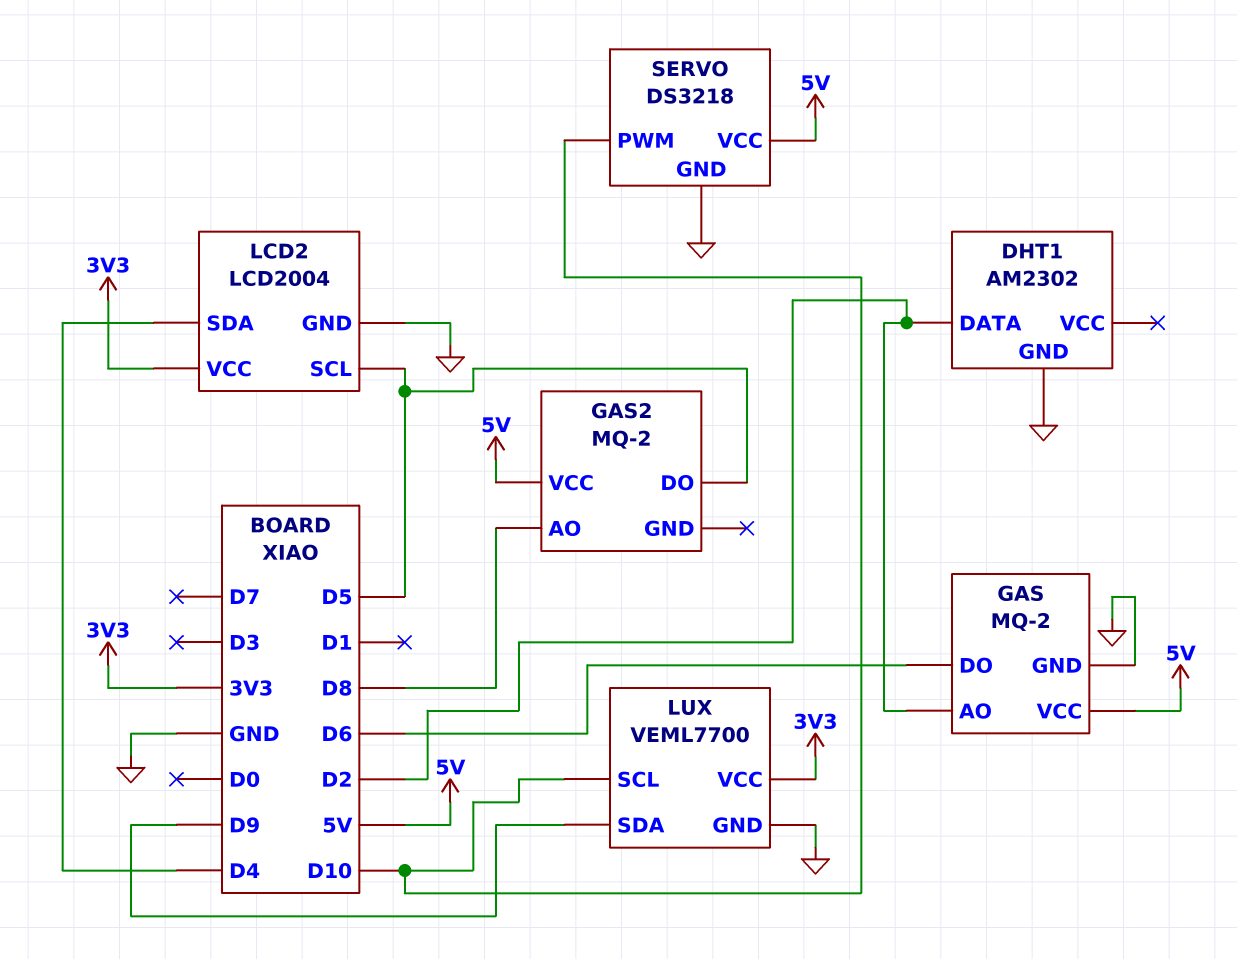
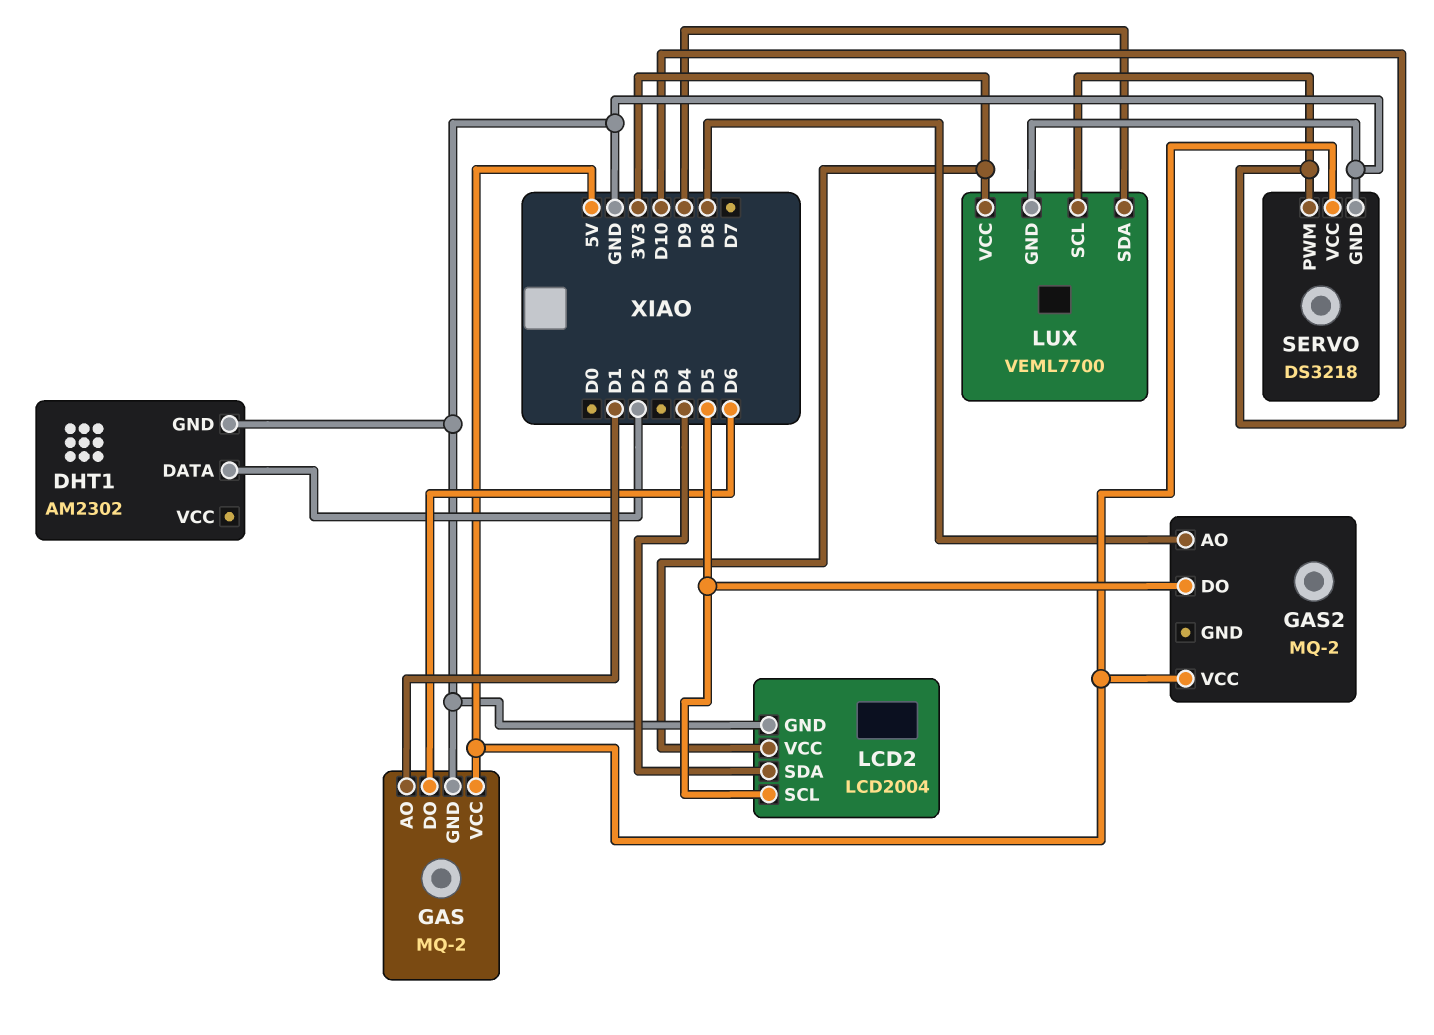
GAS pin AO: D2 -> D1

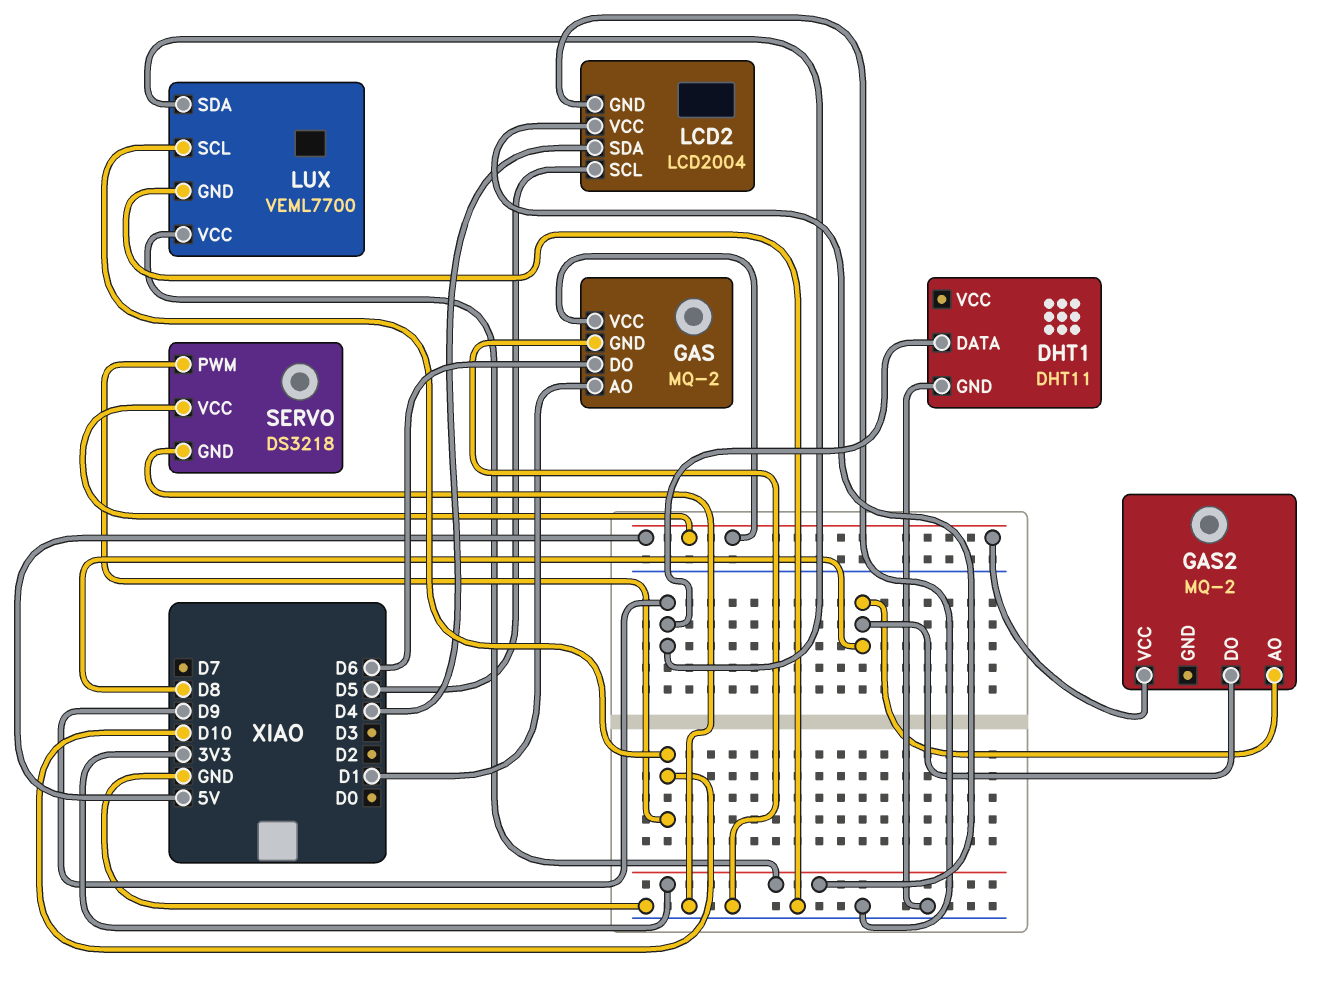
DHT1: AM2302 -> DHT11
DHT1 pin DATA: D2 -> D9
GAS2 pin DO: D5 -> D8

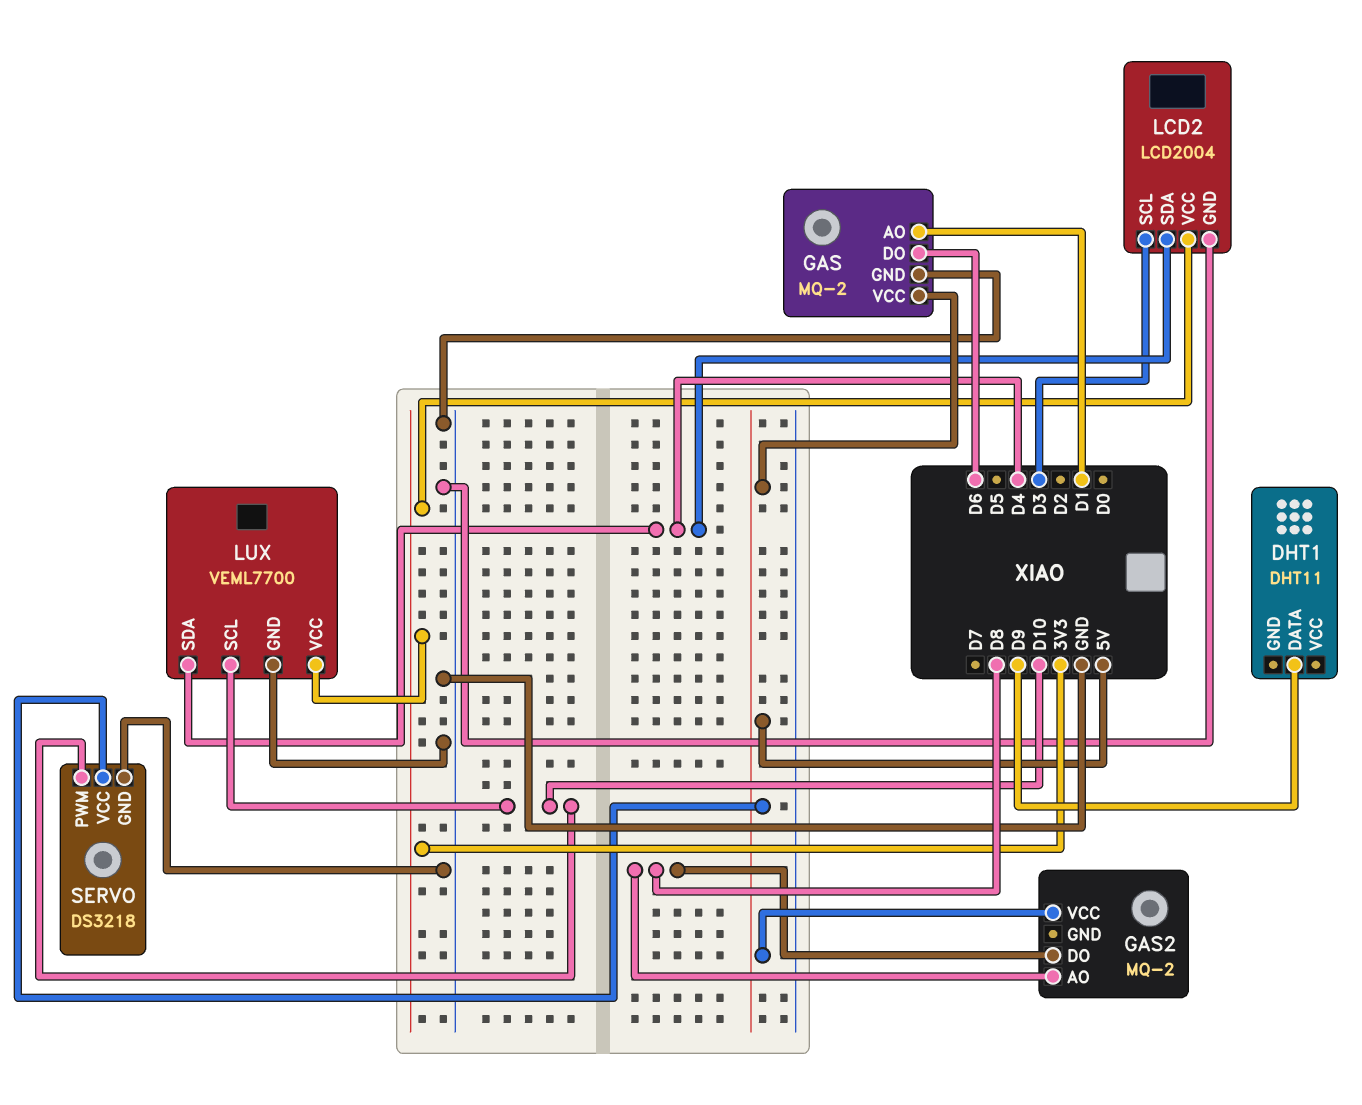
DHT1 pin GND: GND -> none
LCD2 pin SCL: D5 -> D3
LUX pin SDA: D9 -> D4

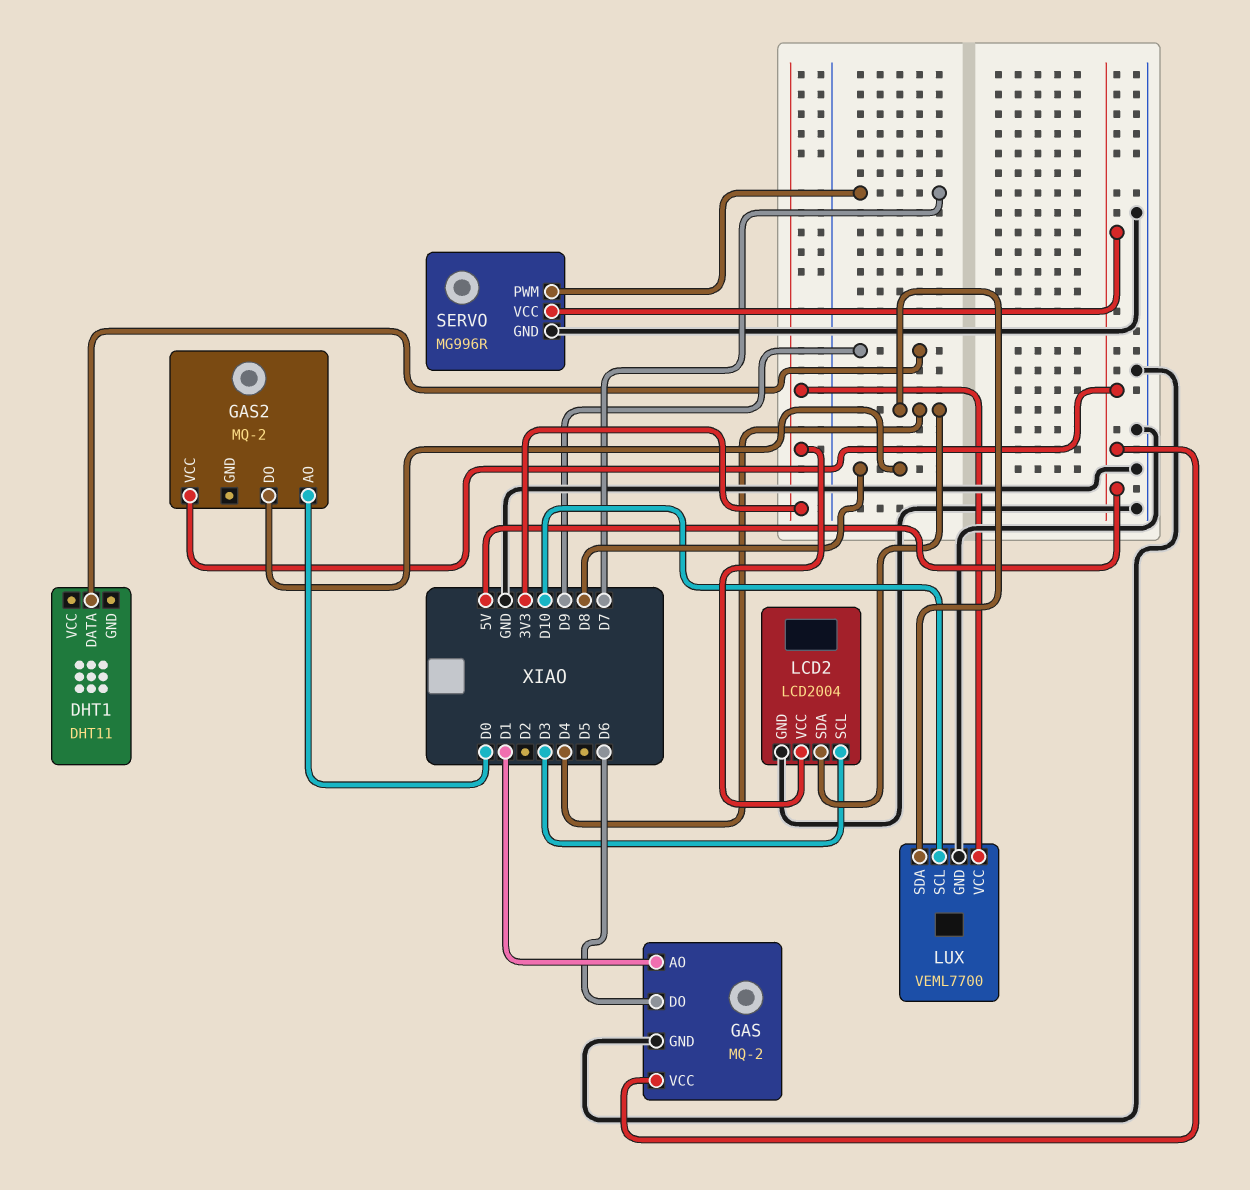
GAS2 pin AO: D8 -> D0
SERVO: DS3218 -> MG996R
SERVO pin PWM: D10 -> D7

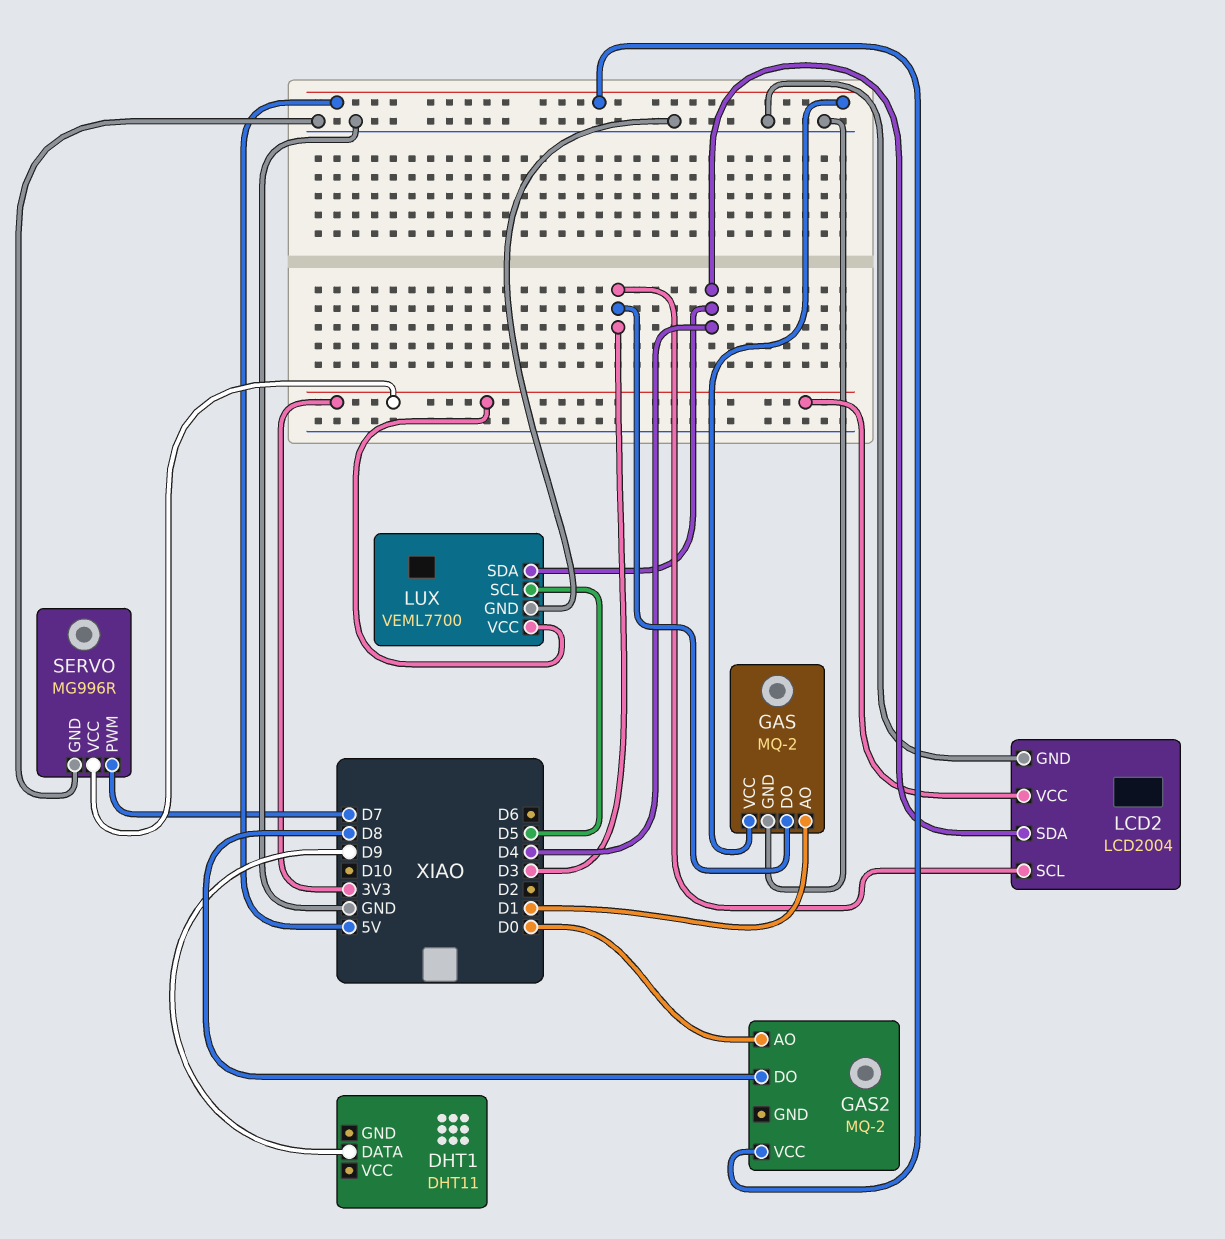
GAS pin DO: D6 -> D3
LUX pin SCL: D10 -> D5
SERVO pin VCC: 5V -> 3V3

